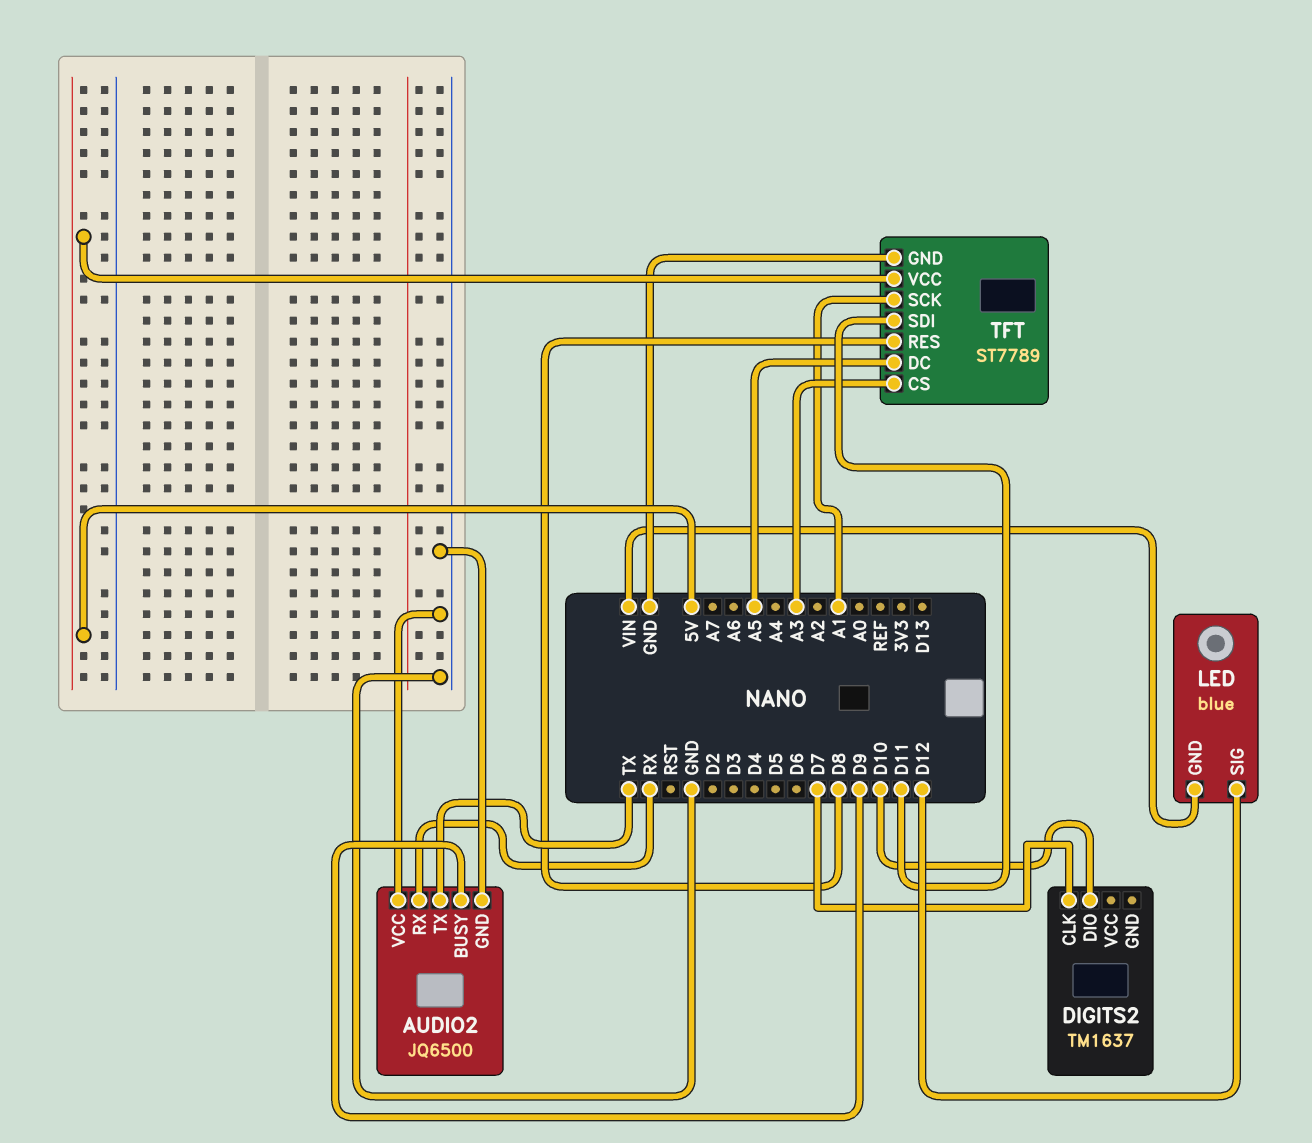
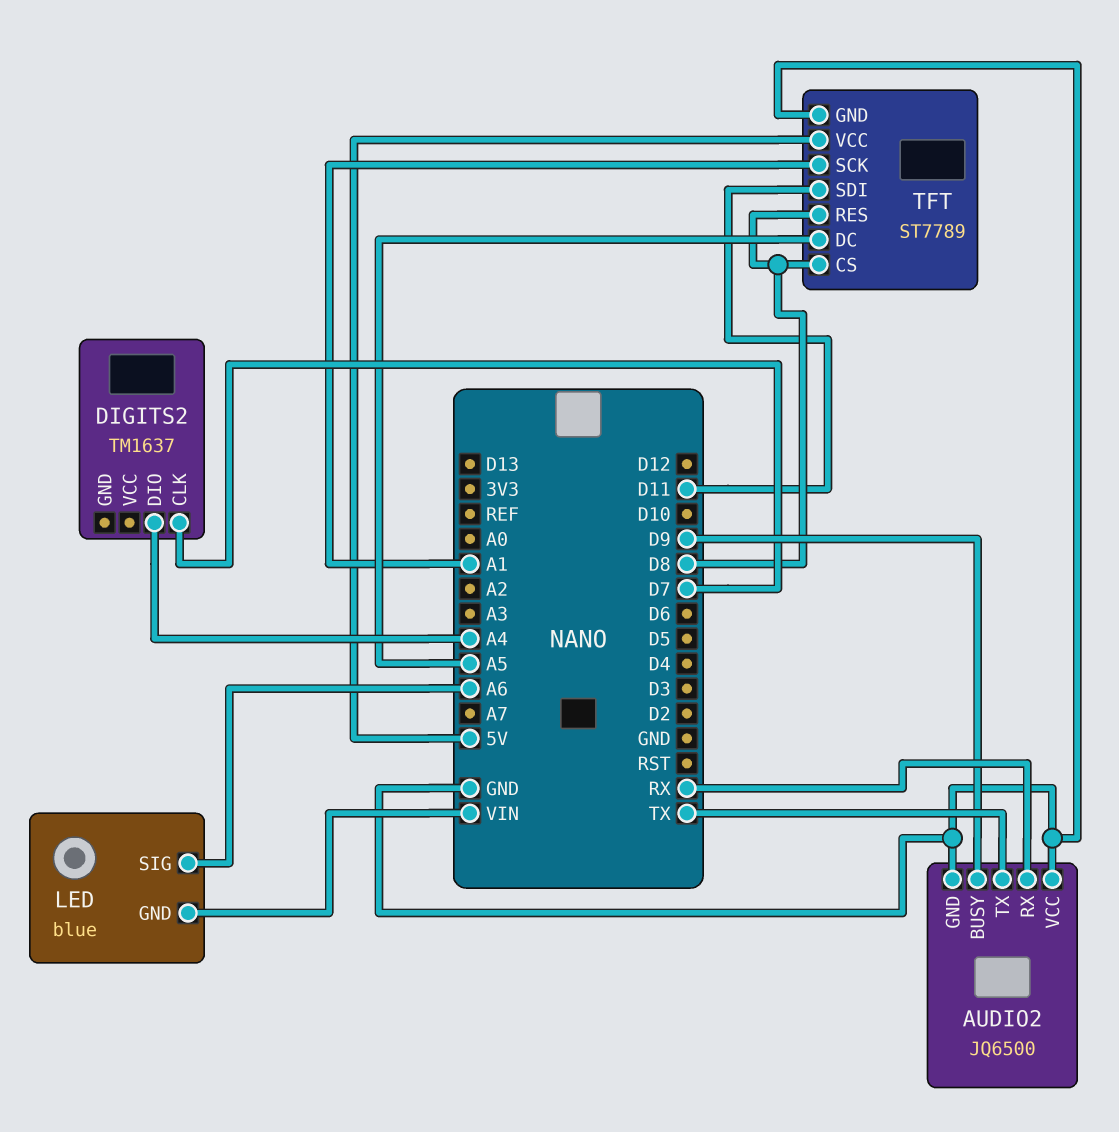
DIGITS2 pin DIO: D10 -> A4
LED pin SIG: D12 -> A6
TFT pin CS: A3 -> D8

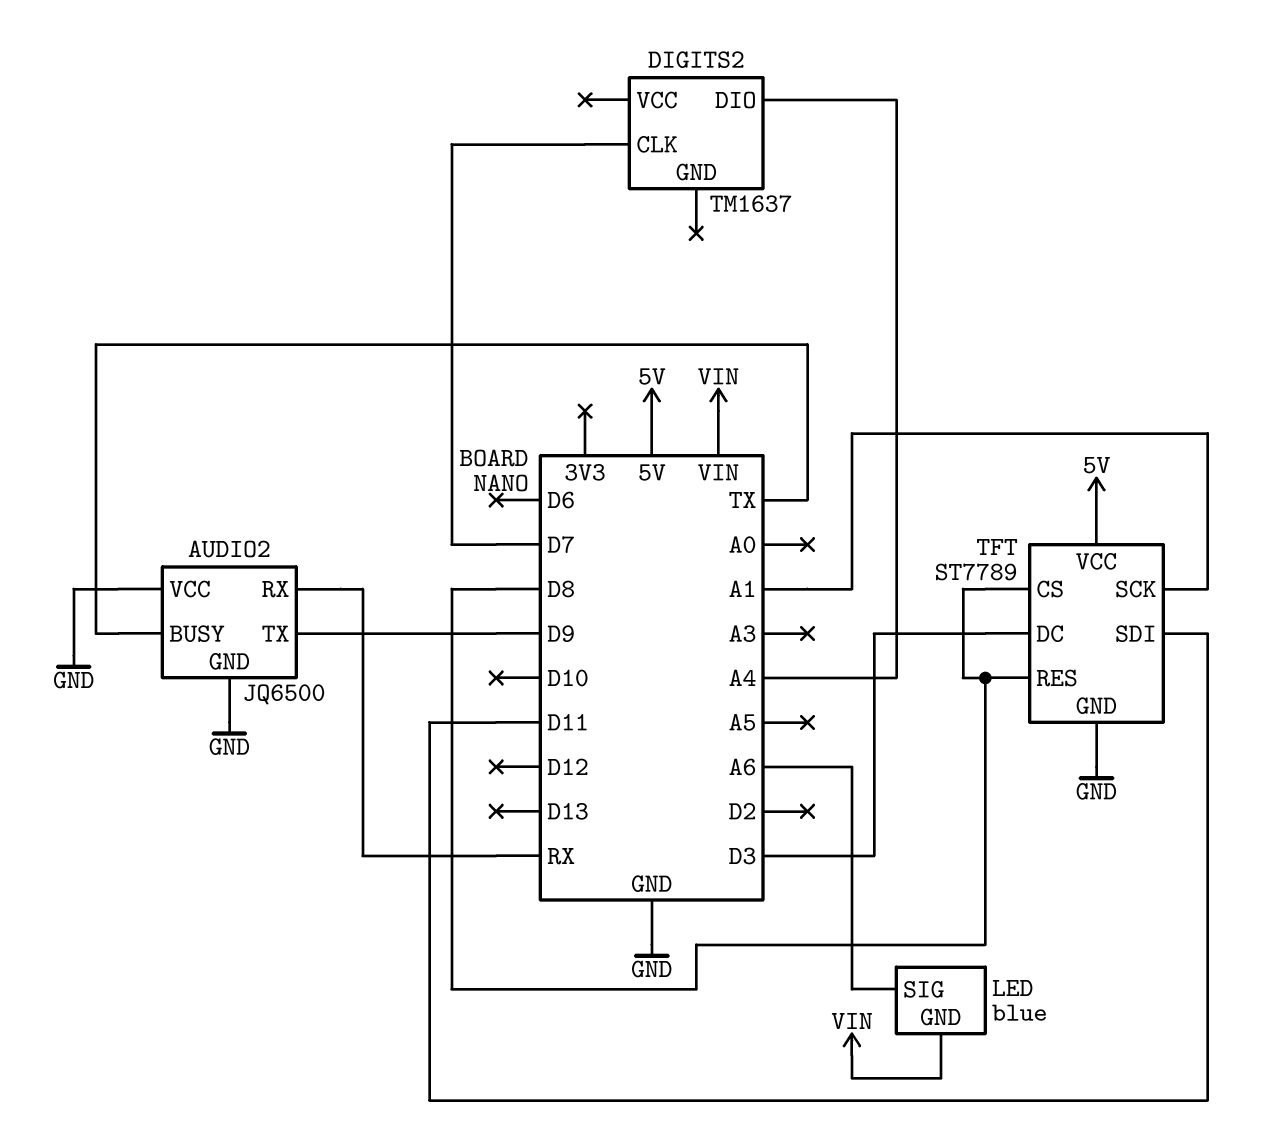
AUDIO2 pin BUSY: D9 -> TX
AUDIO2 pin TX: TX -> D9
TFT pin DC: A5 -> D3

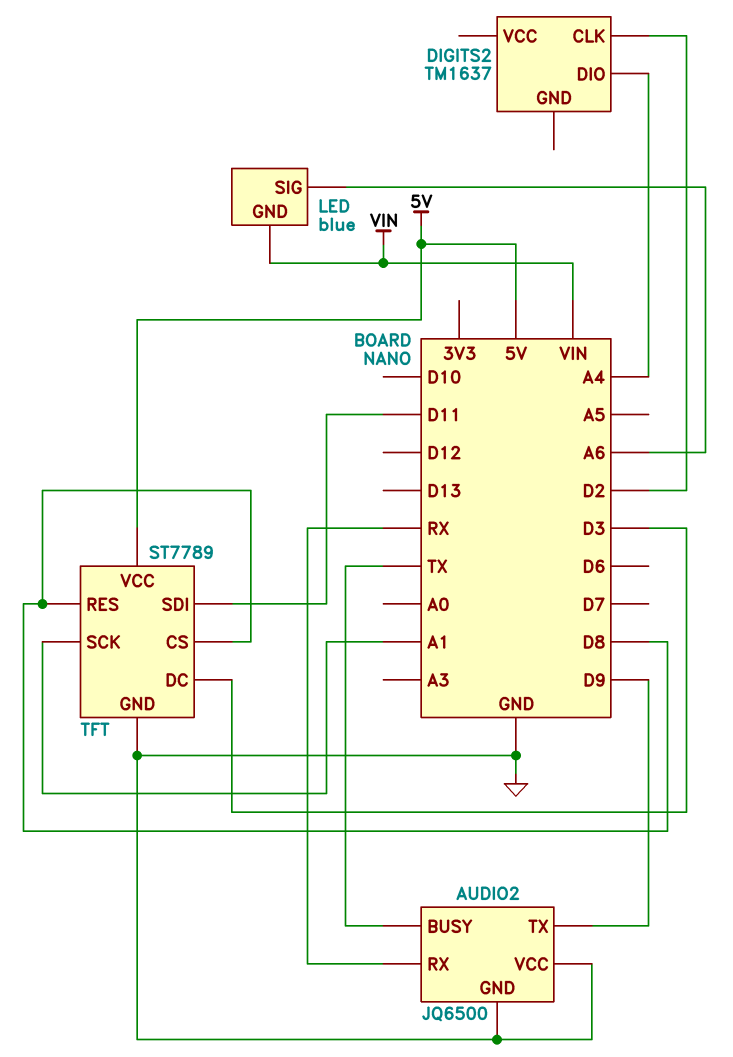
DIGITS2 pin CLK: D7 -> D2

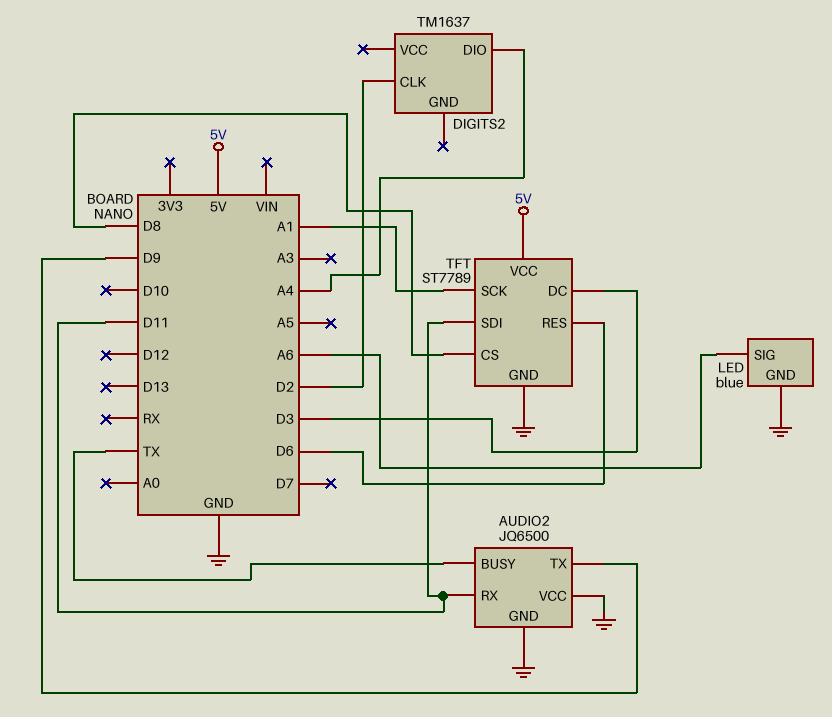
AUDIO2 pin RX: RX -> D11
LED pin GND: VIN -> GND
TFT pin RES: D8 -> D6

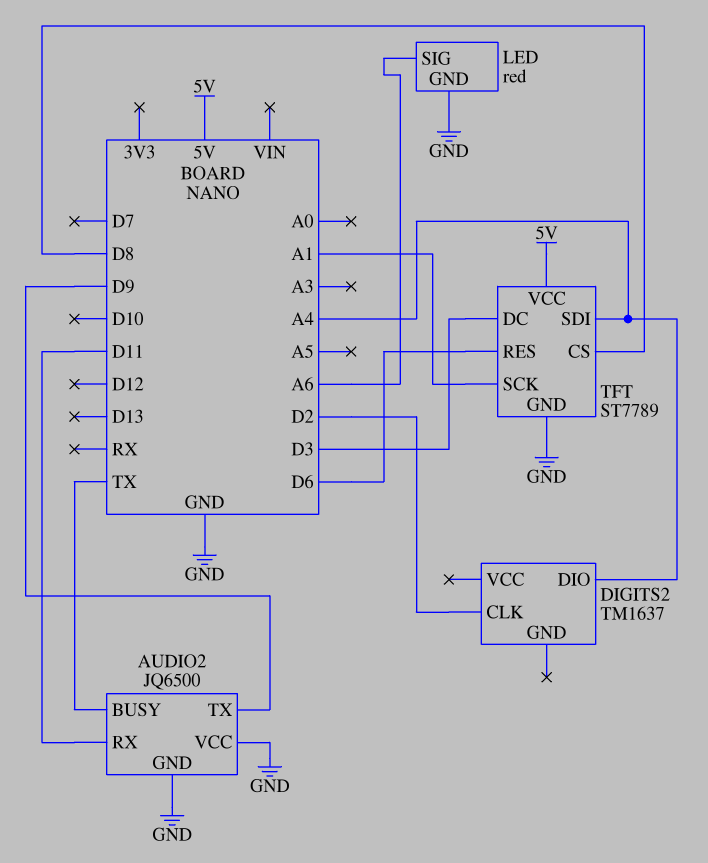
LED: blue -> red
TFT pin SDI: D11 -> A4

